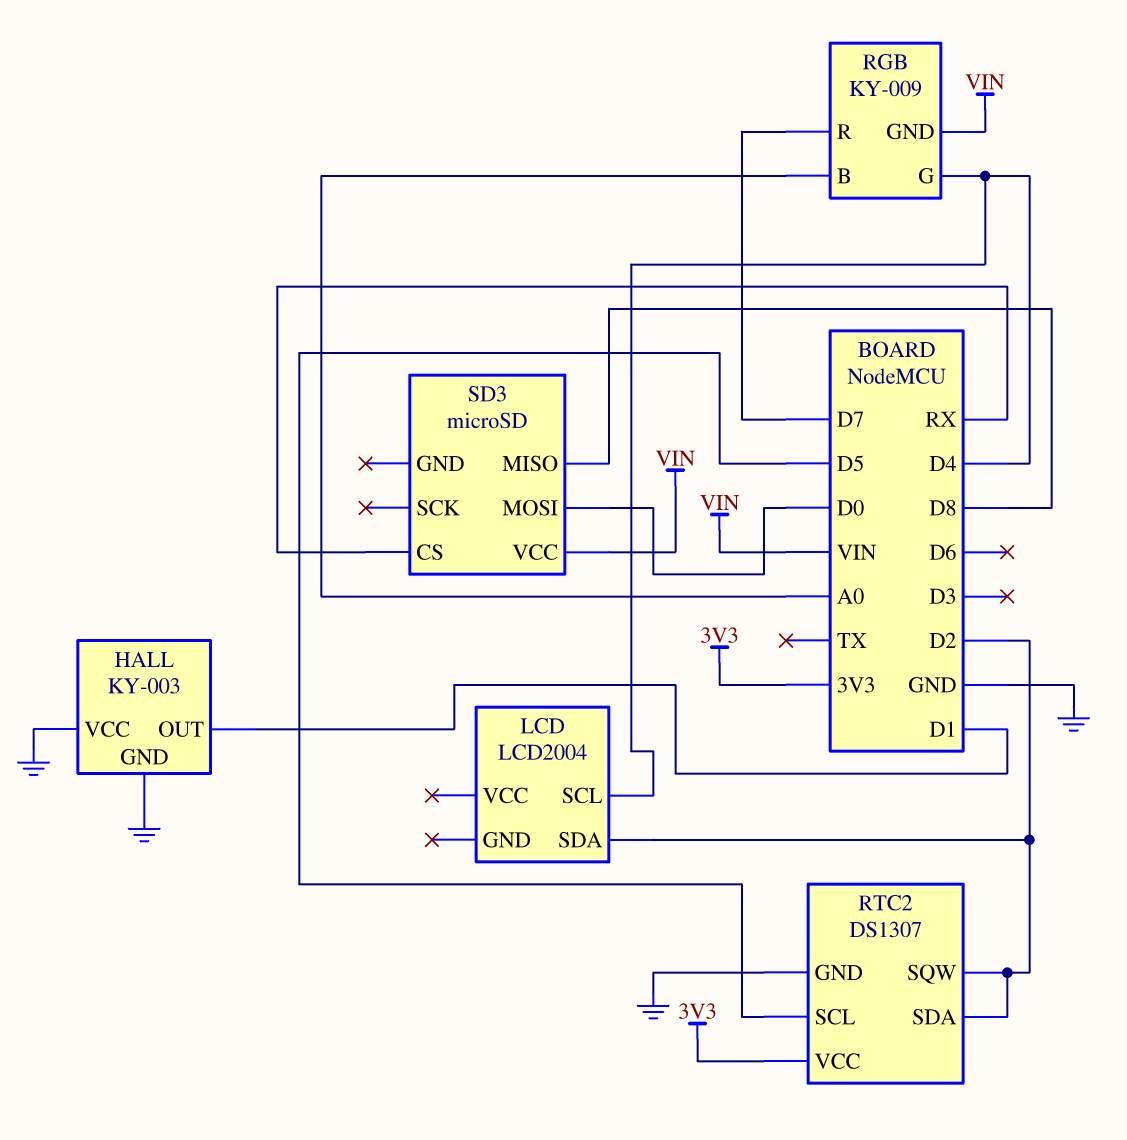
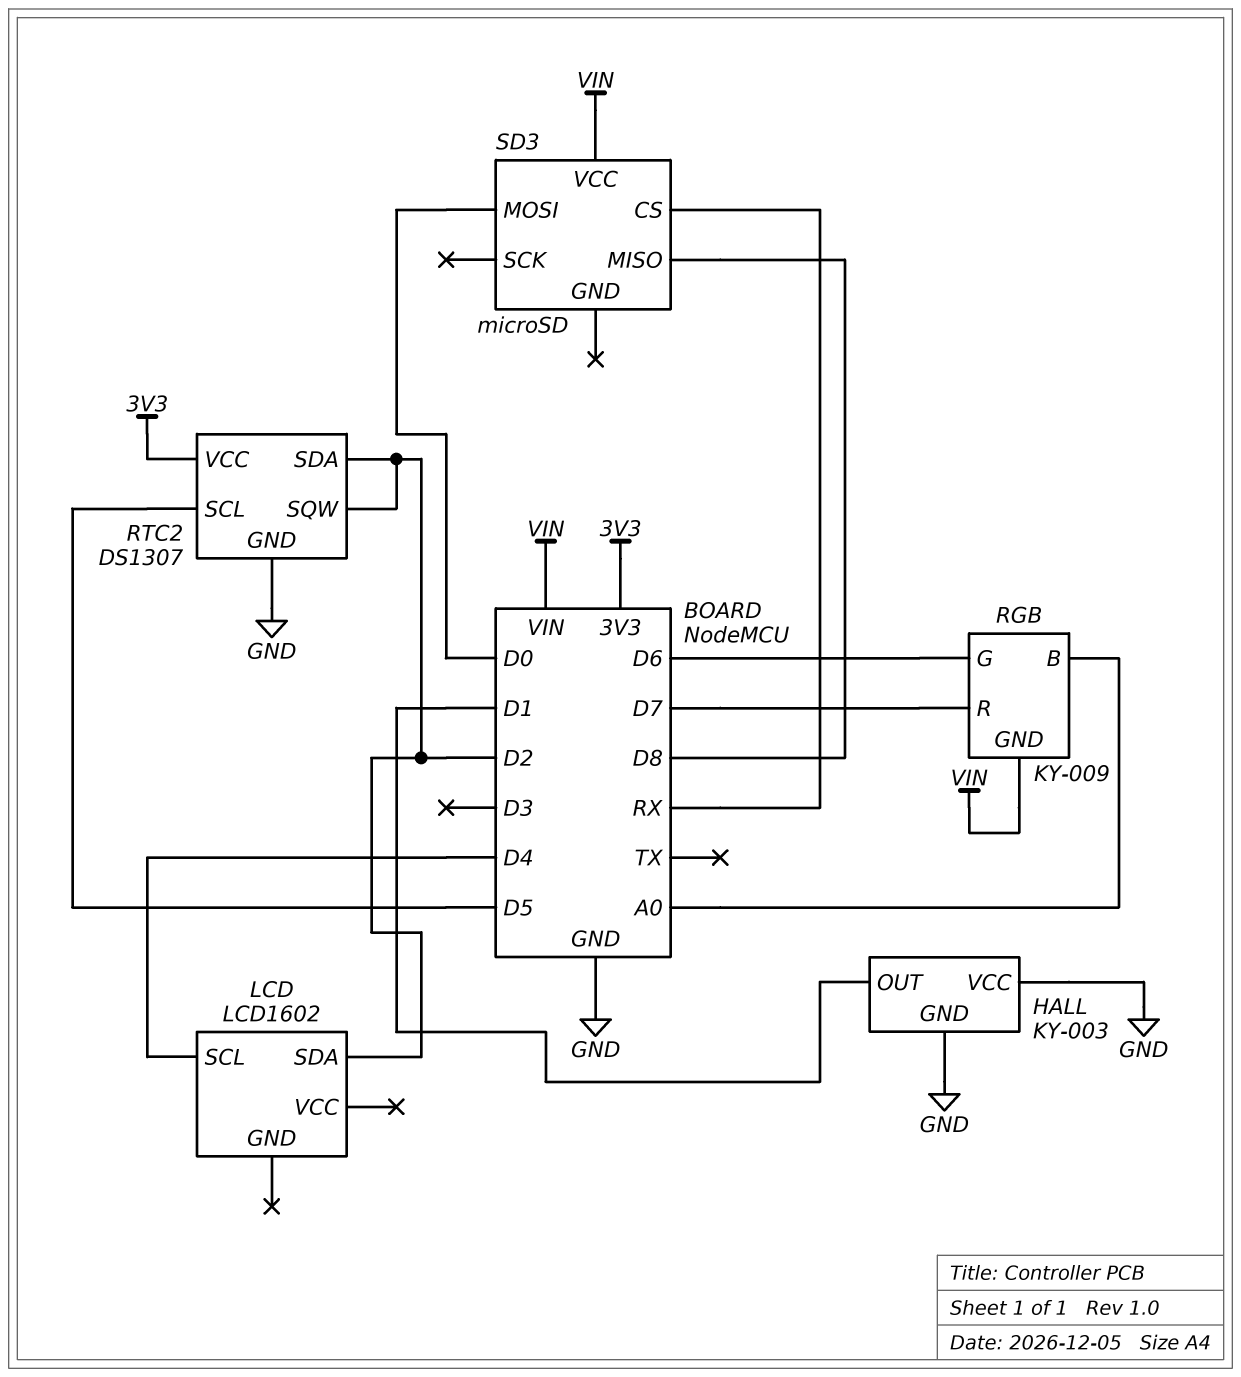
LCD: LCD2004 -> LCD1602
RGB pin G: D4 -> D6

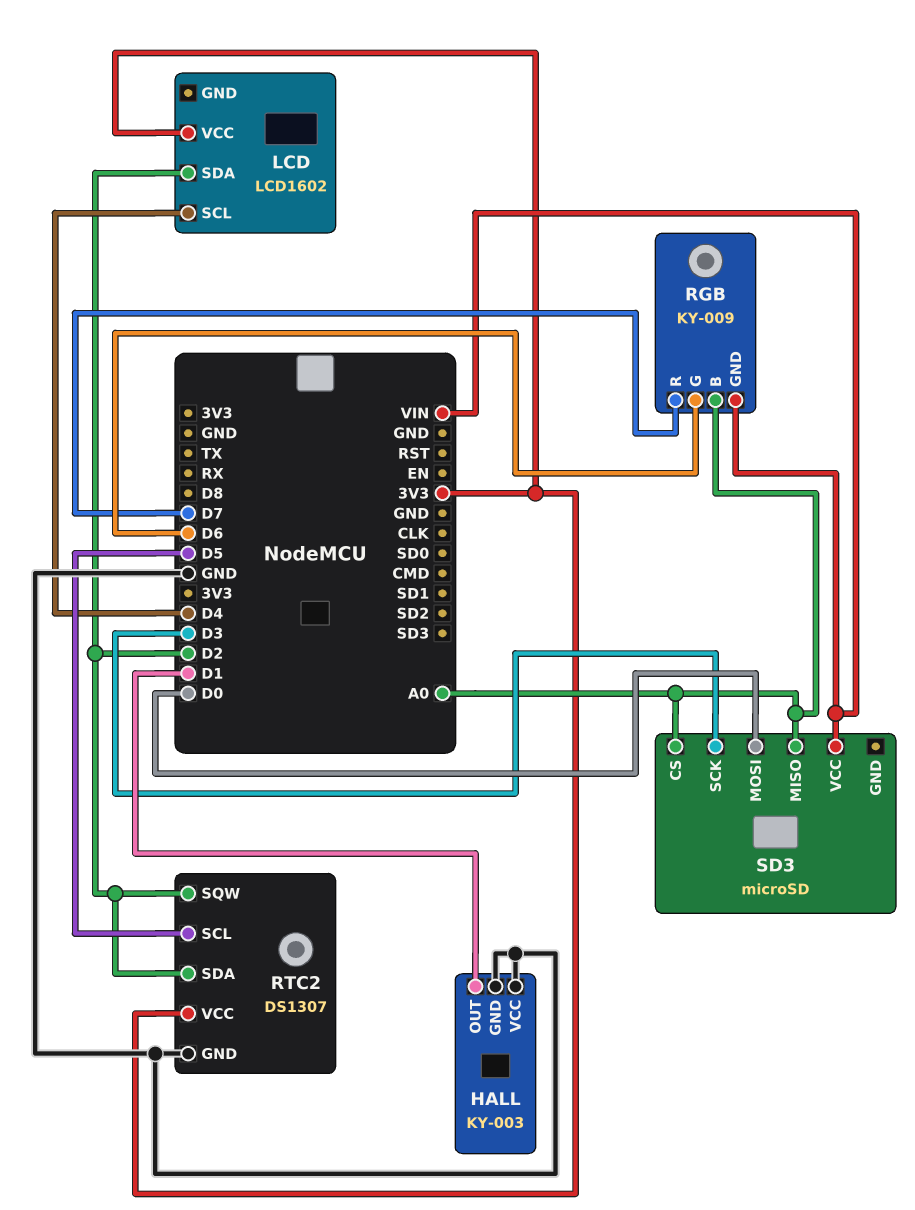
LCD pin VCC: none -> 3V3
SD3 pin CS: RX -> A0
SD3 pin MISO: D8 -> A0
SD3 pin SCK: none -> D3

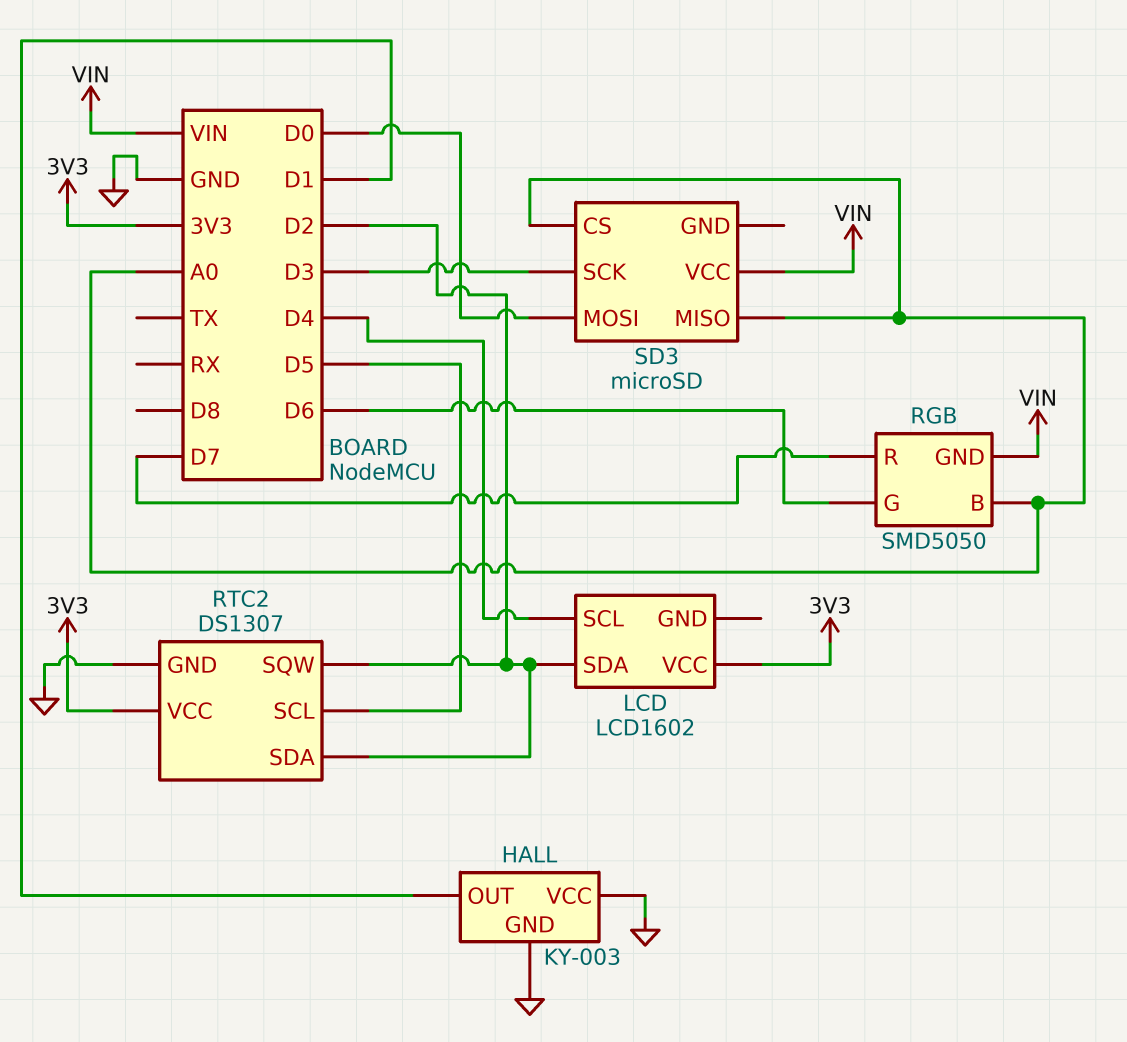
RGB: KY-009 -> SMD5050

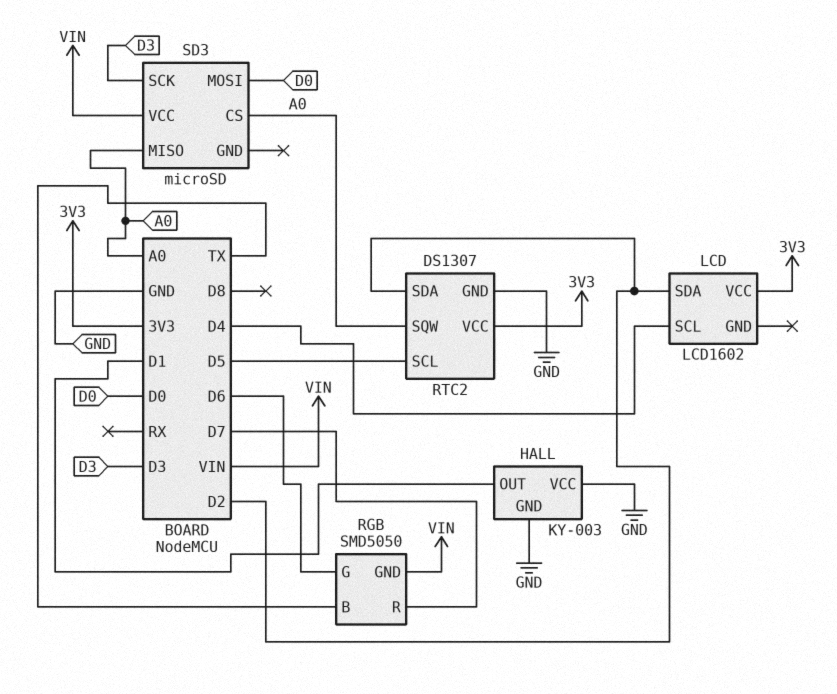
RGB pin B: A0 -> TX
RTC2 pin SQW: D2 -> A0

